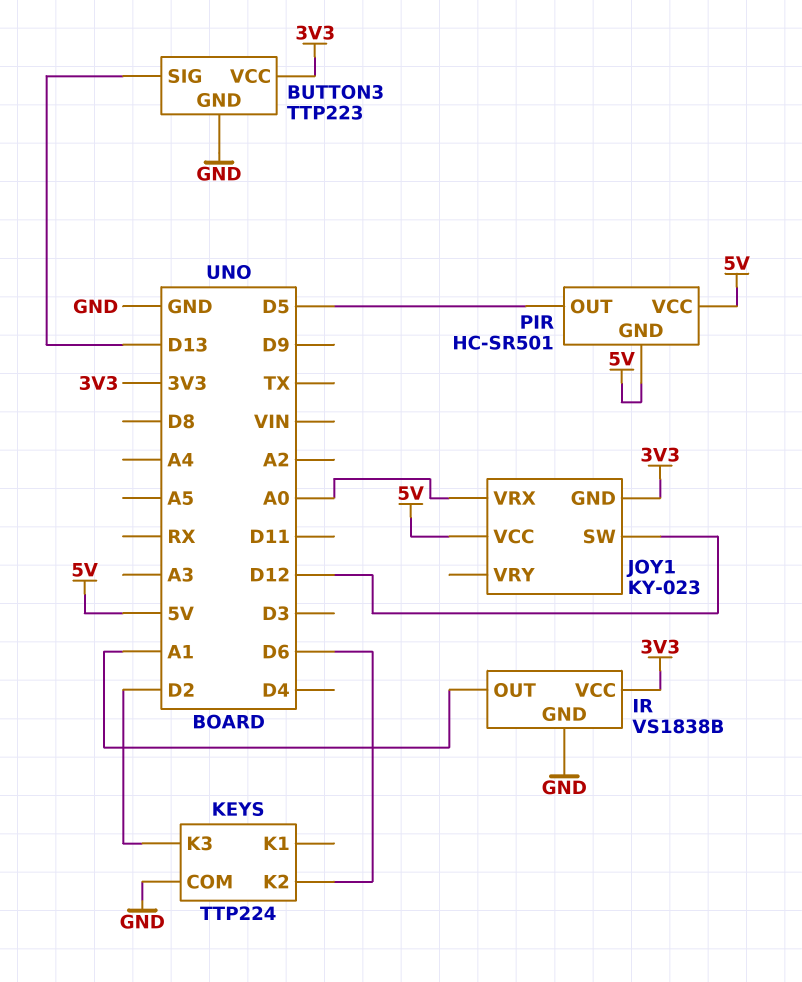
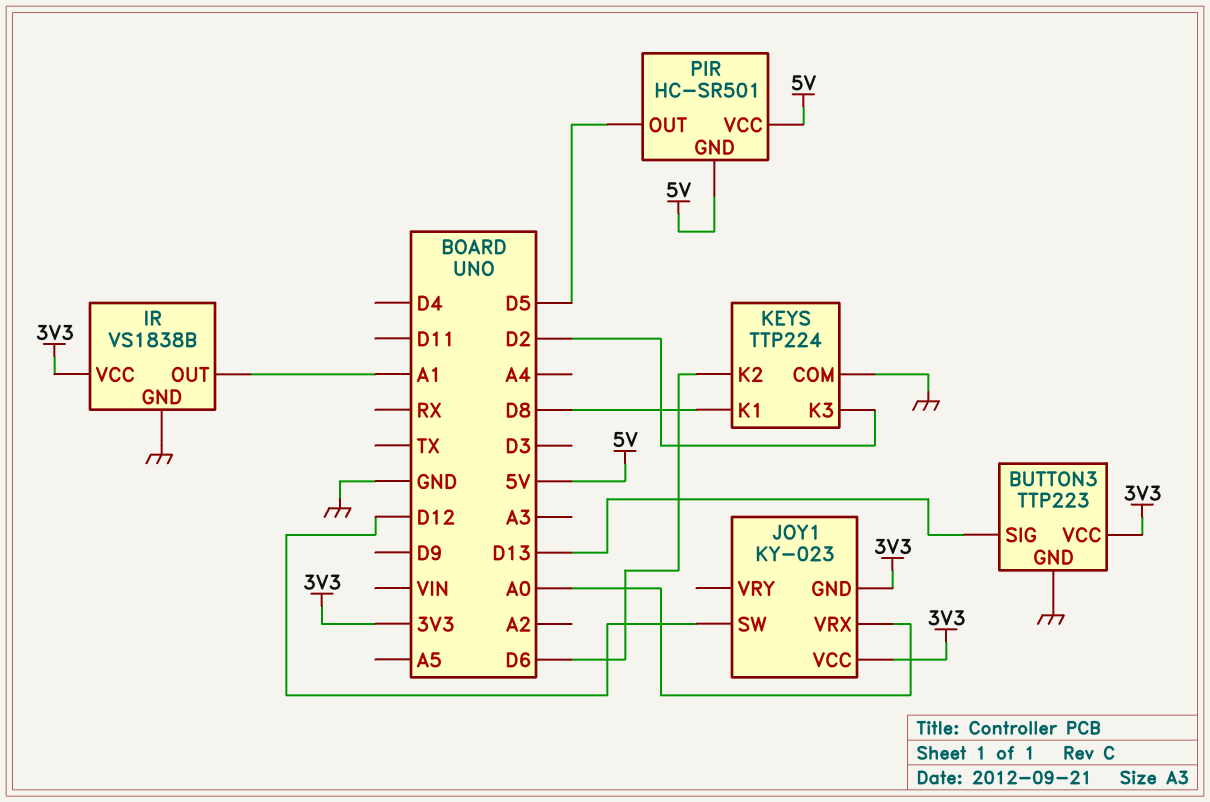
JOY1 pin VCC: 5V -> 3V3
KEYS pin K1: none -> D8

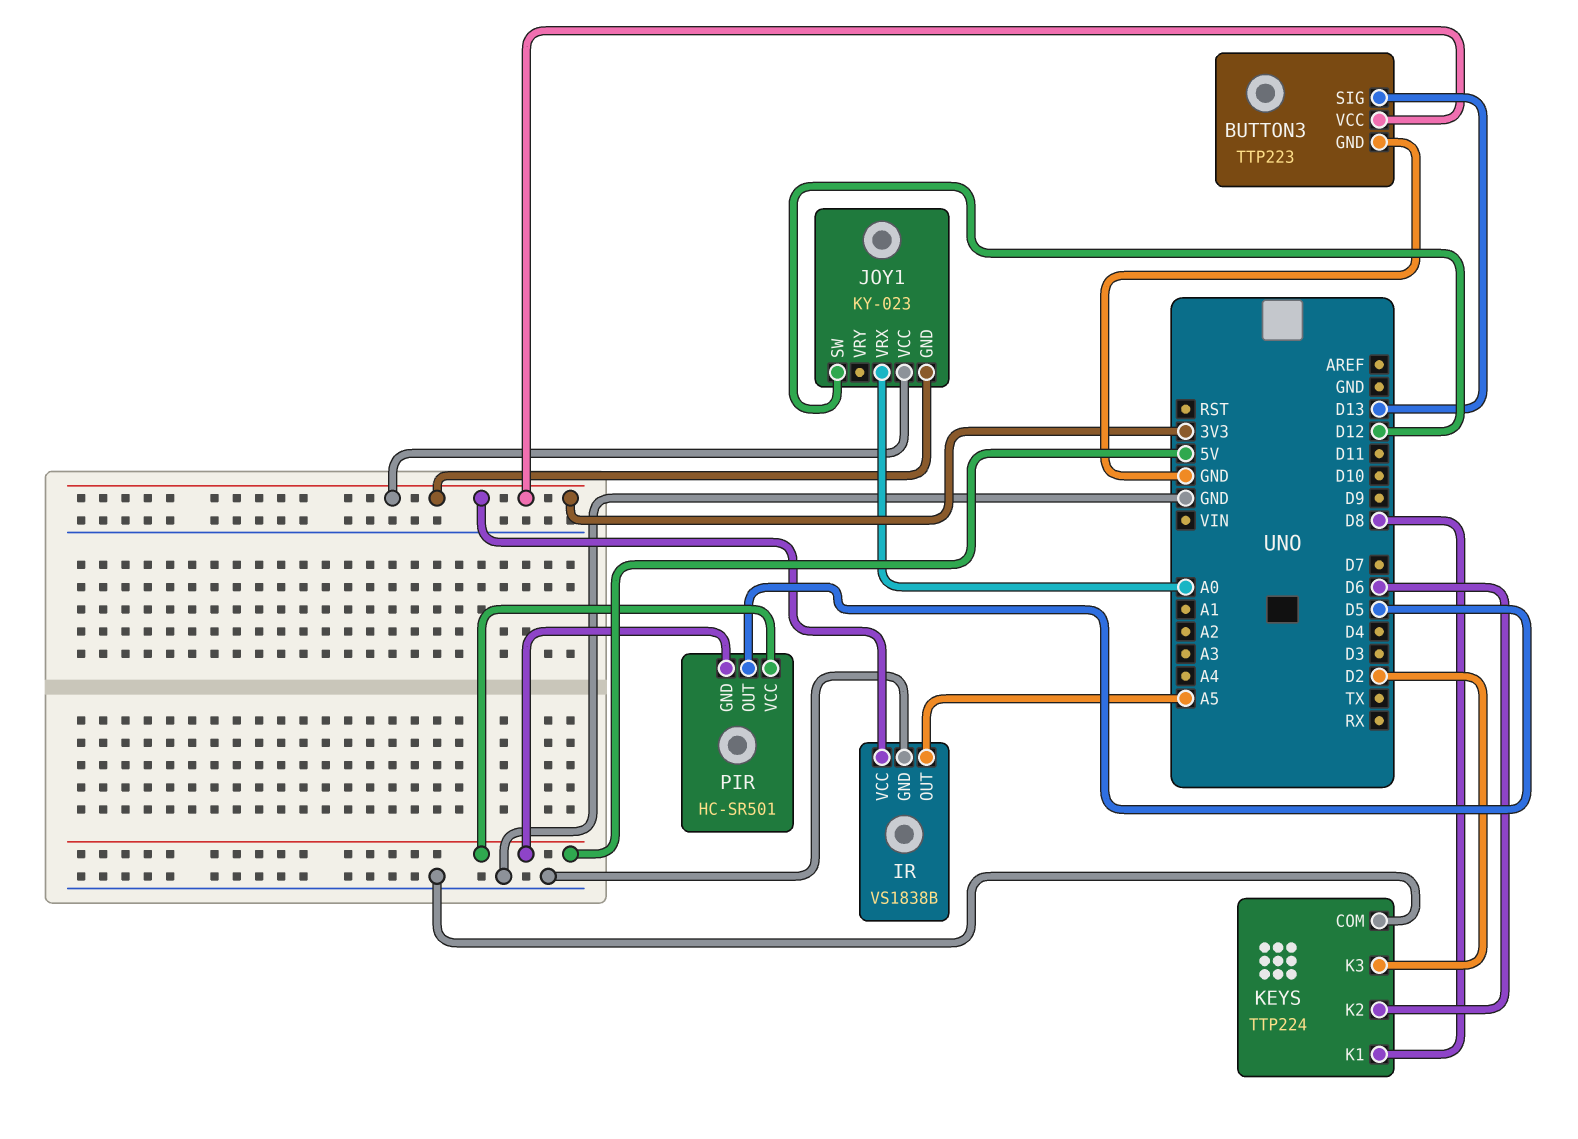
IR pin OUT: A1 -> A5

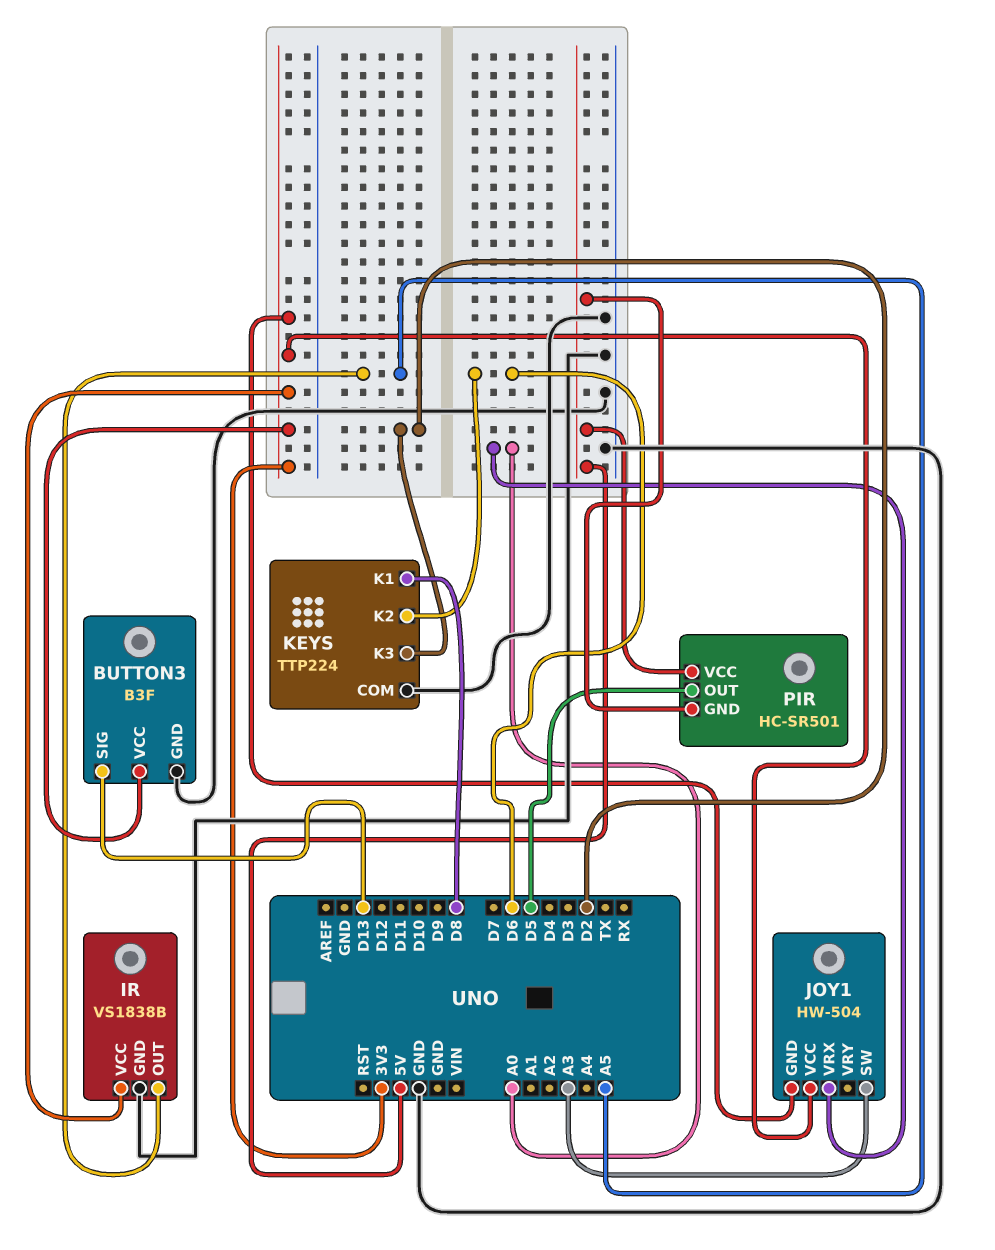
BUTTON3: TTP223 -> B3F
JOY1: KY-023 -> HW-504
JOY1 pin SW: D12 -> A3

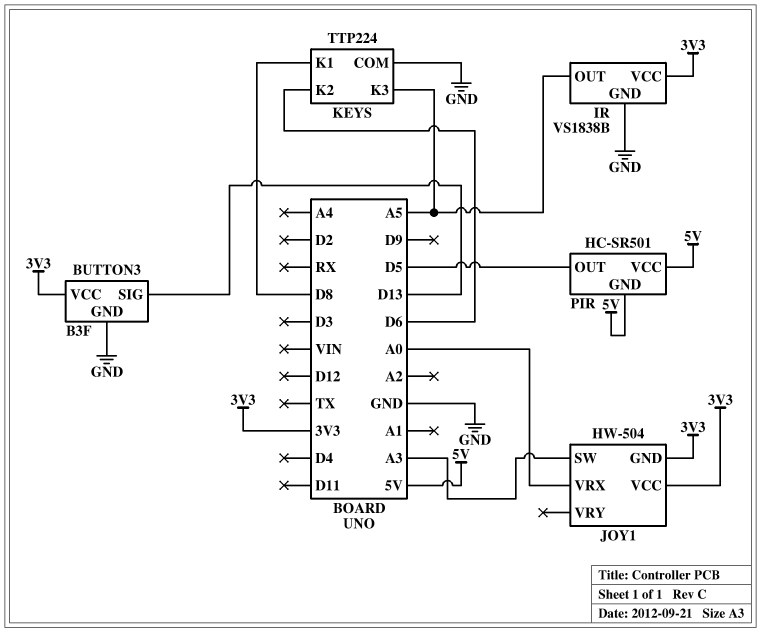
KEYS pin K3: D2 -> A5

